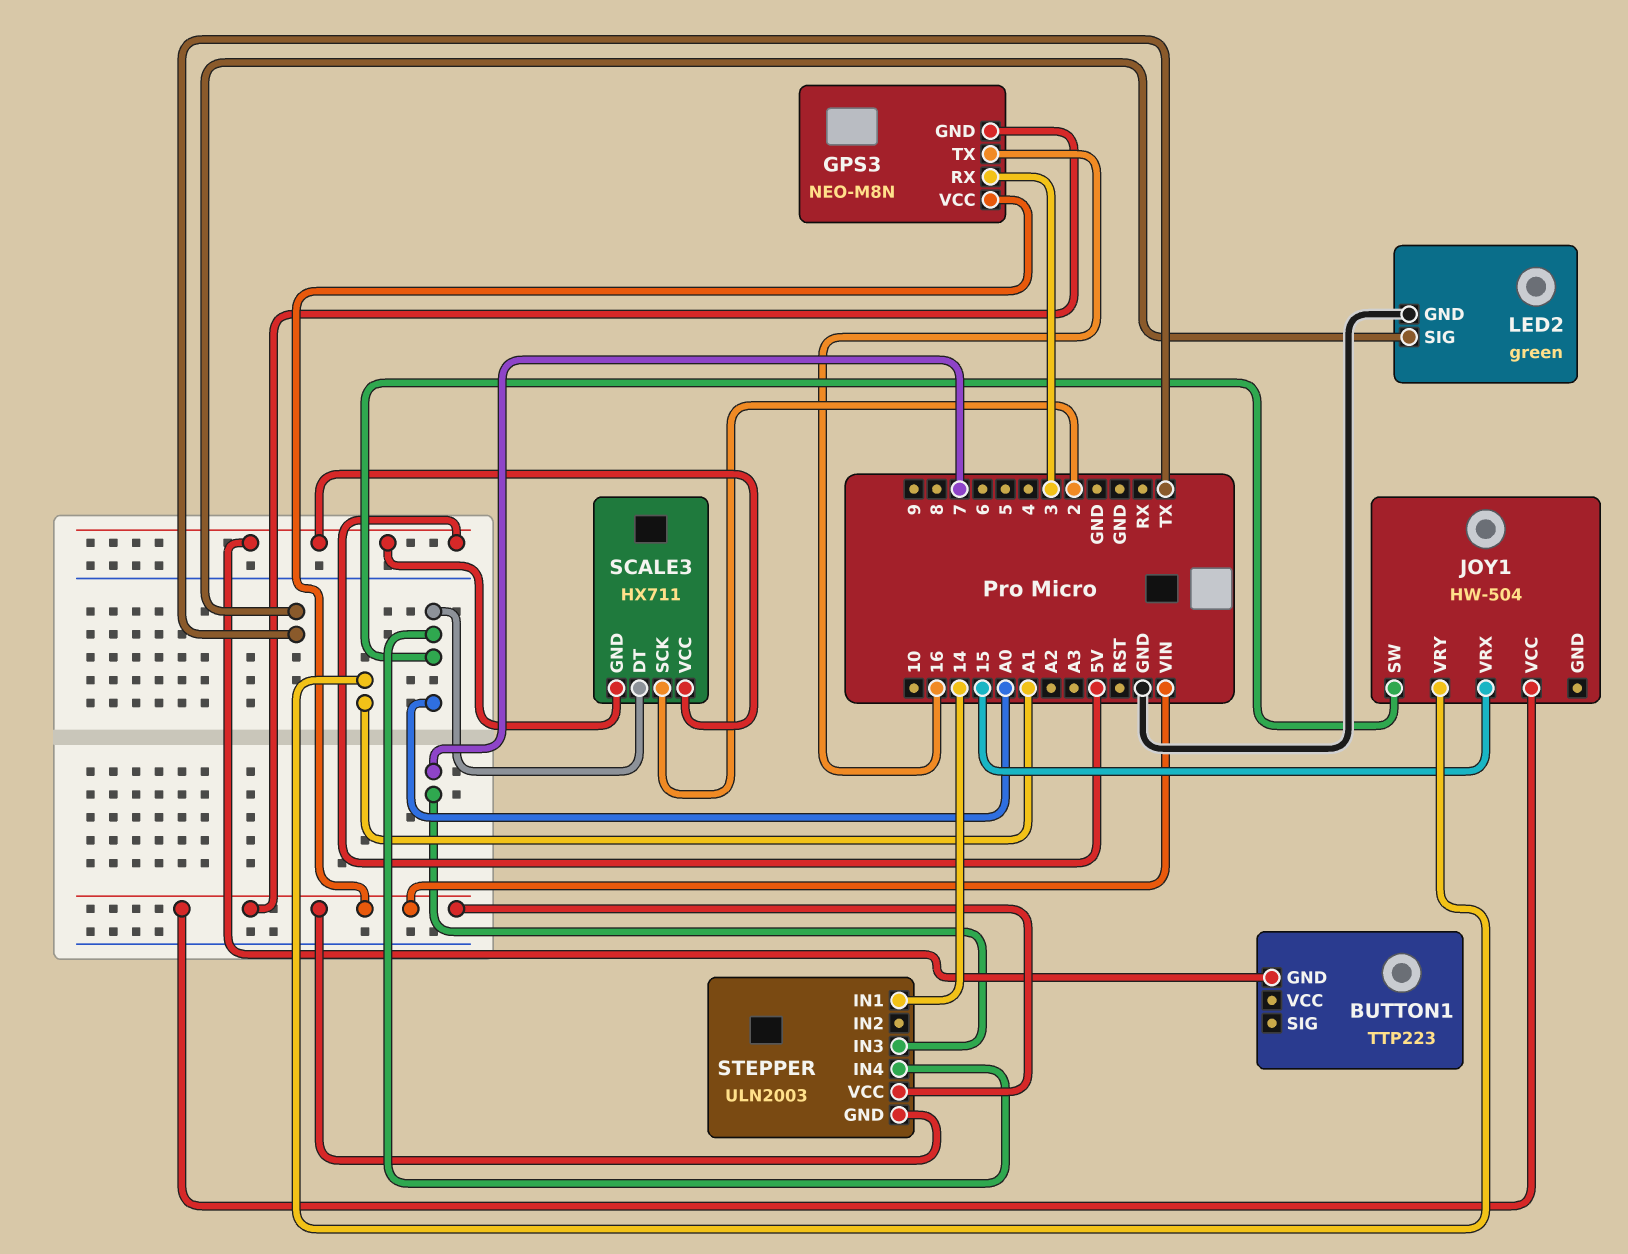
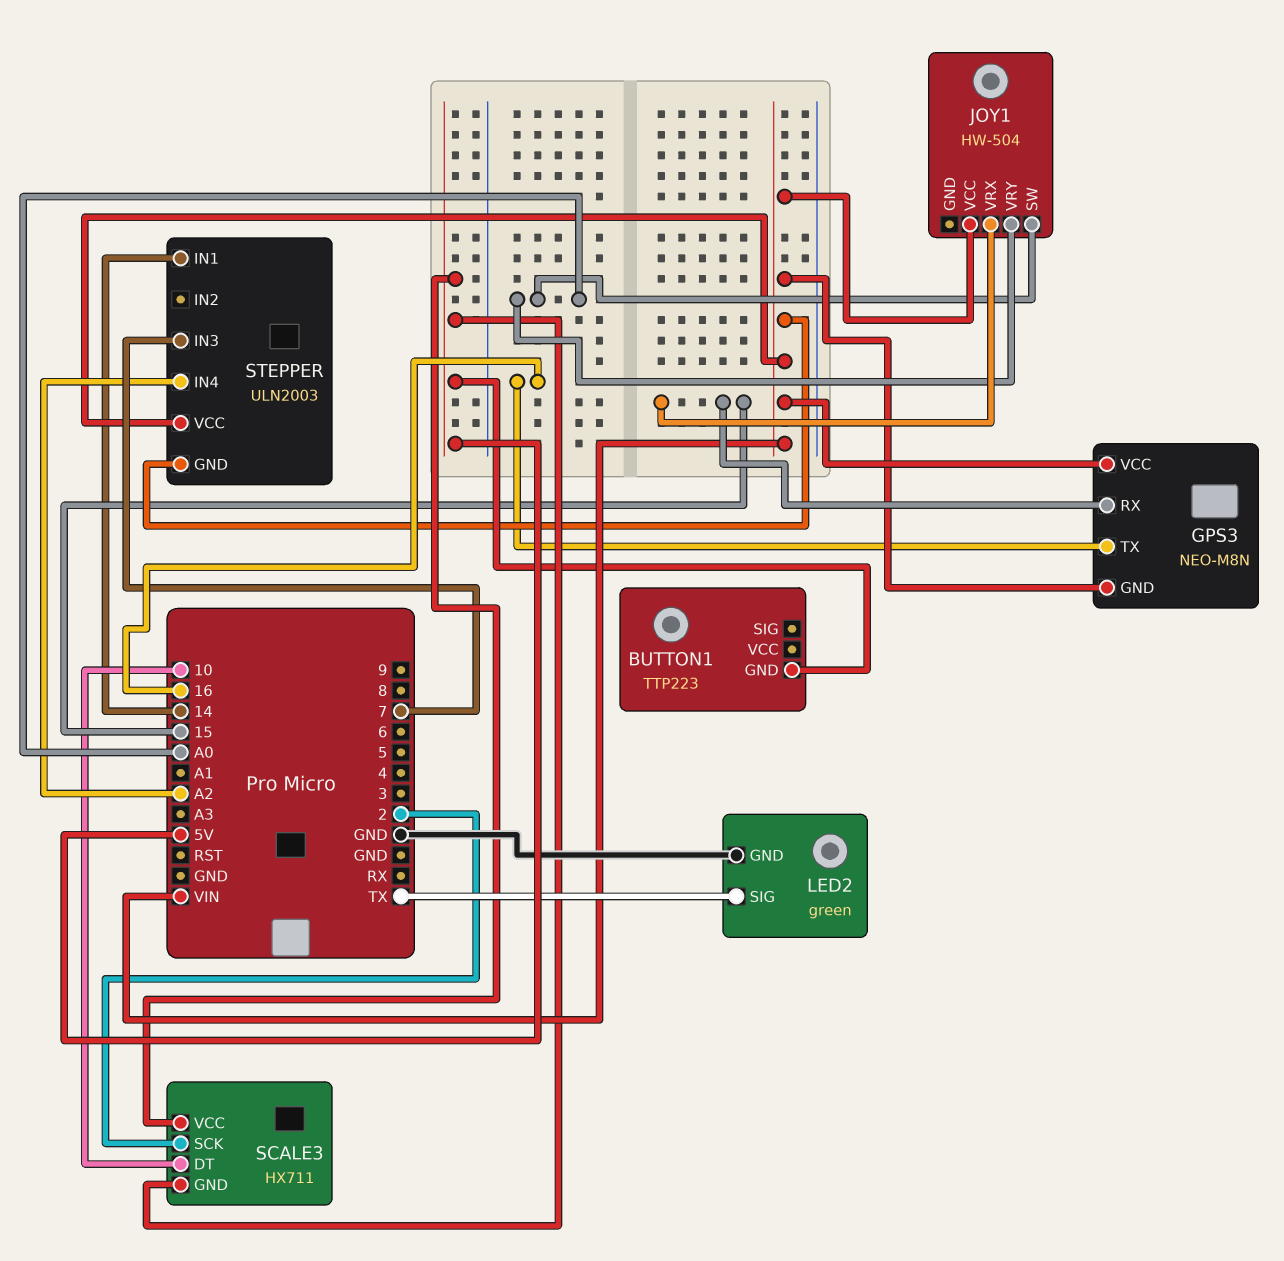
GPS3 pin RX: 3 -> 15
JOY1 pin VRY: A1 -> A0
SCALE3 pin DT: A0 -> 10
STEPPER pin IN4: A0 -> A2

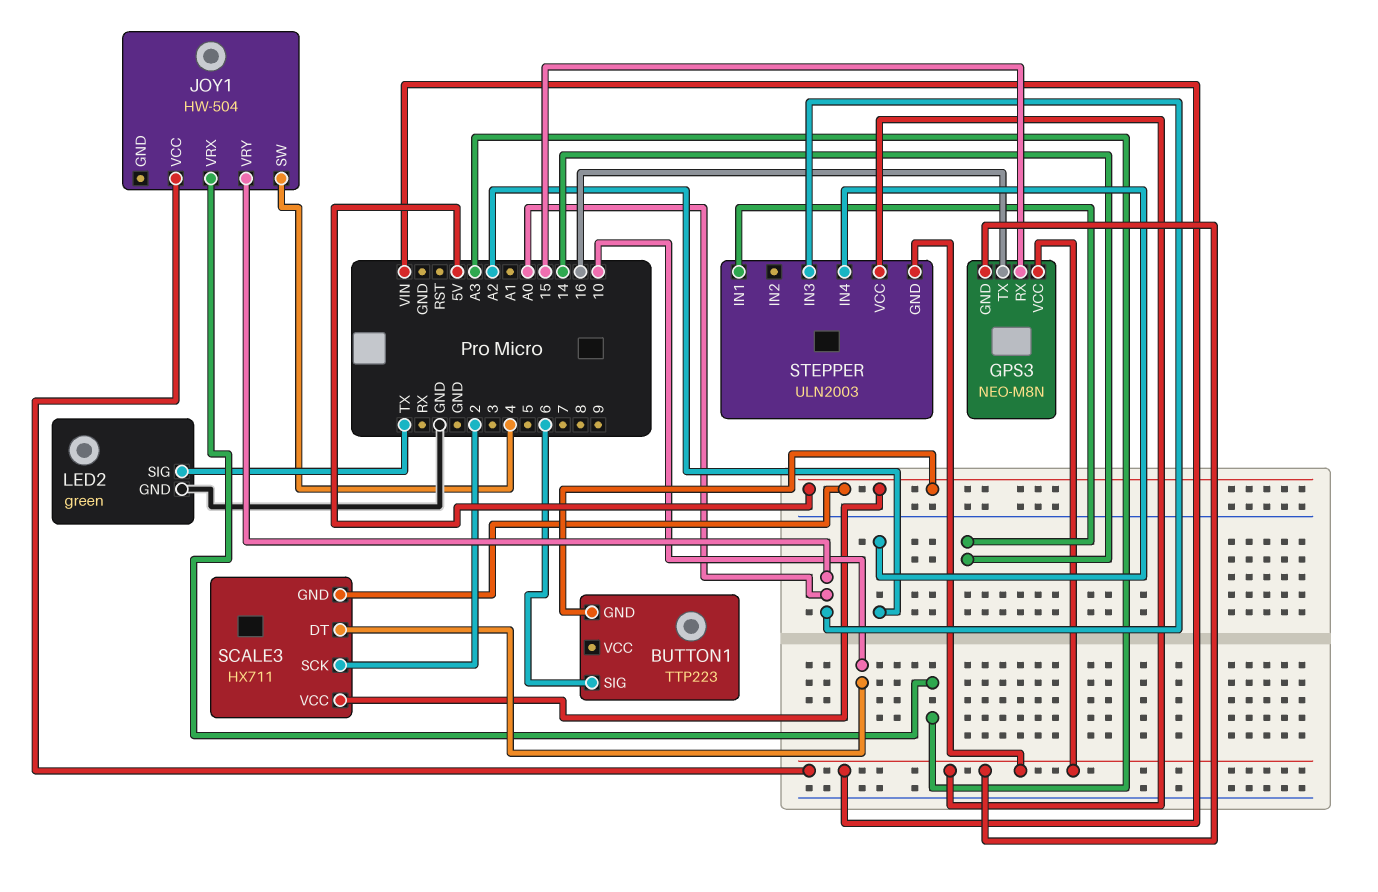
BUTTON1 pin SIG: none -> 6
JOY1 pin SW: A0 -> 4
JOY1 pin VRX: 15 -> A3
STEPPER pin IN3: 7 -> A0

